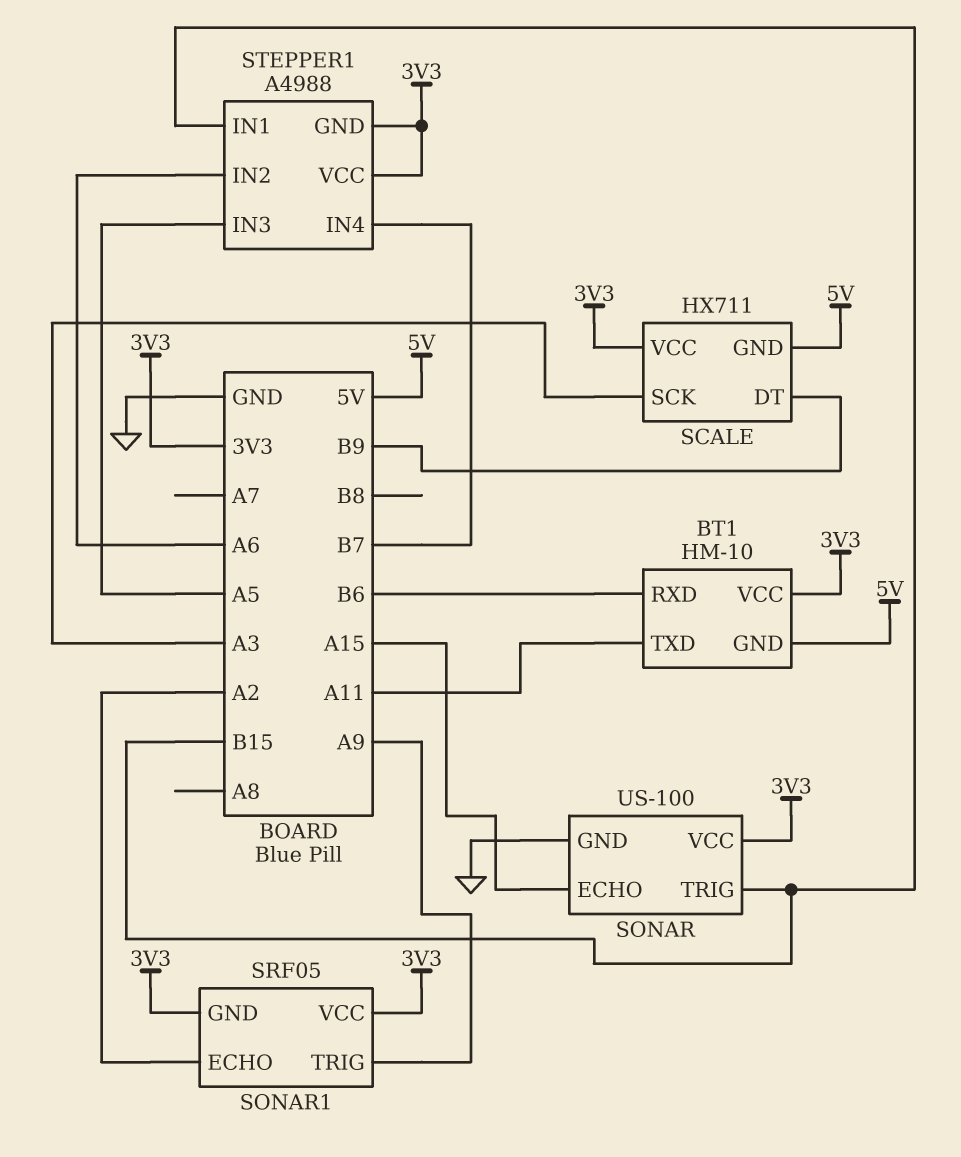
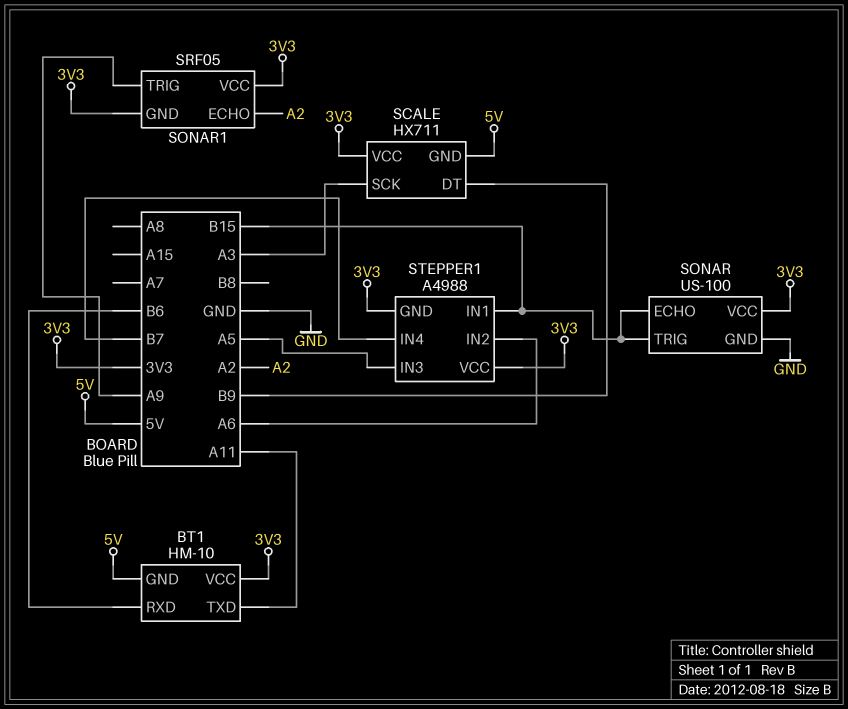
SONAR pin ECHO: A15 -> B15

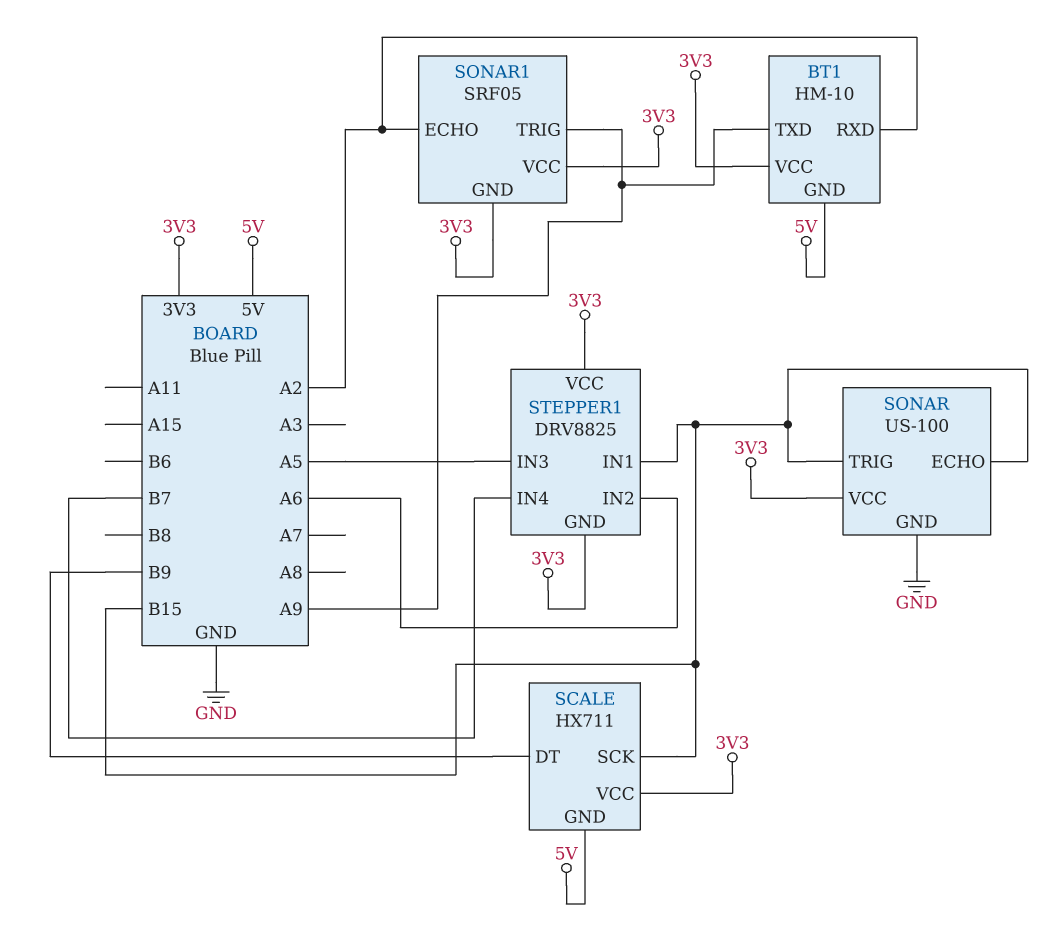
BT1 pin RXD: B6 -> A2
BT1 pin TXD: A11 -> A9
SCALE pin SCK: A3 -> B15
STEPPER1: A4988 -> DRV8825

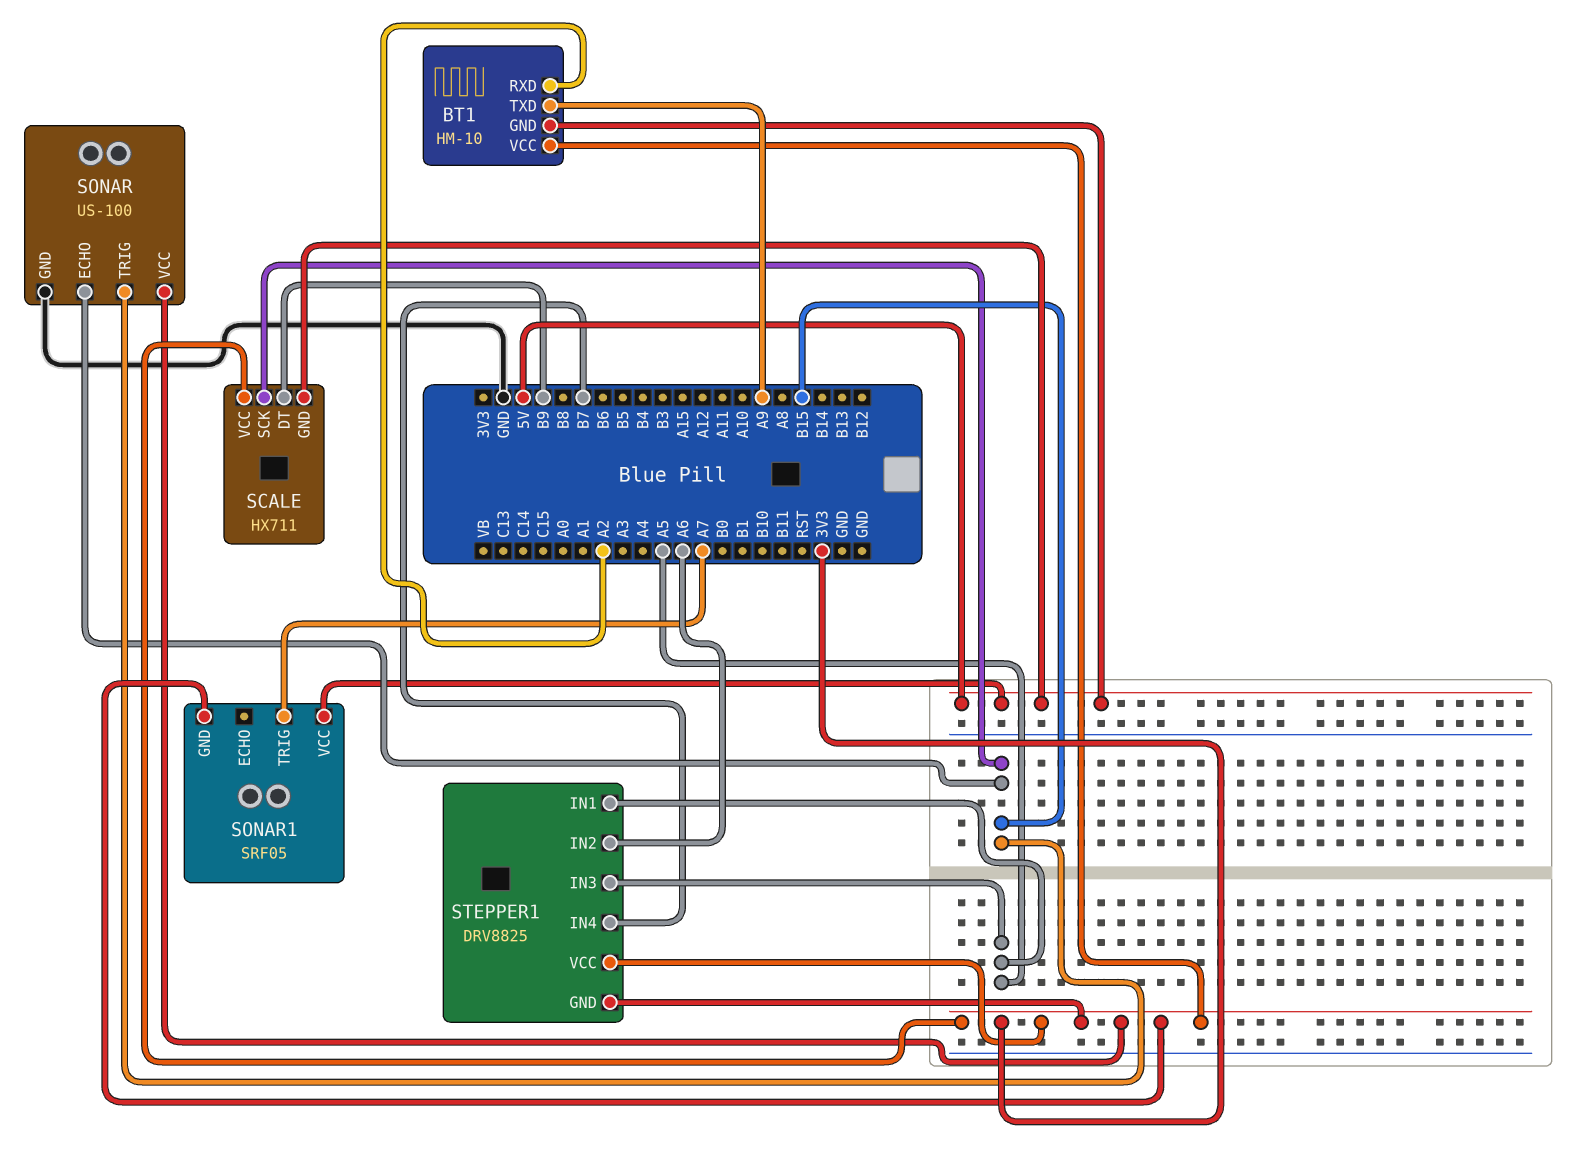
SONAR1 pin ECHO: A2 -> none
SONAR1 pin TRIG: A9 -> A7
SONAR1 pin VCC: 3V3 -> 5V
STEPPER1 pin IN1: B15 -> A5

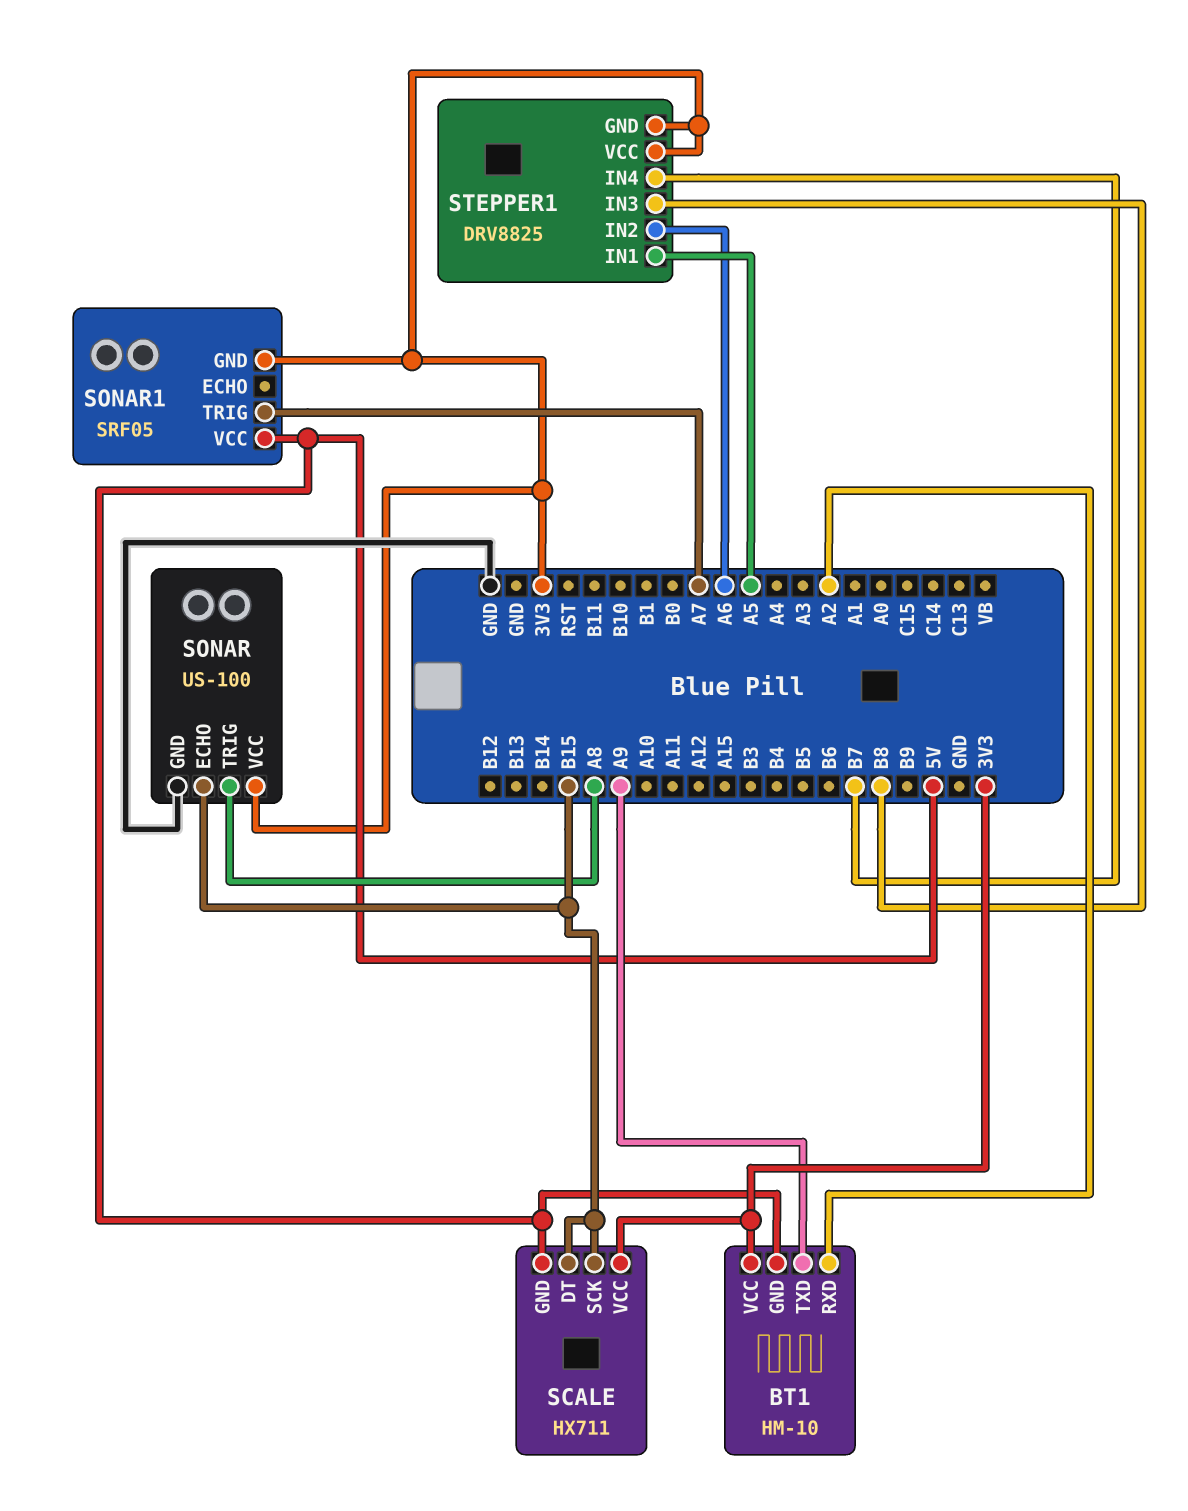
SCALE pin DT: B9 -> B15
SONAR pin TRIG: B15 -> A8
STEPPER1 pin IN3: A5 -> B8

